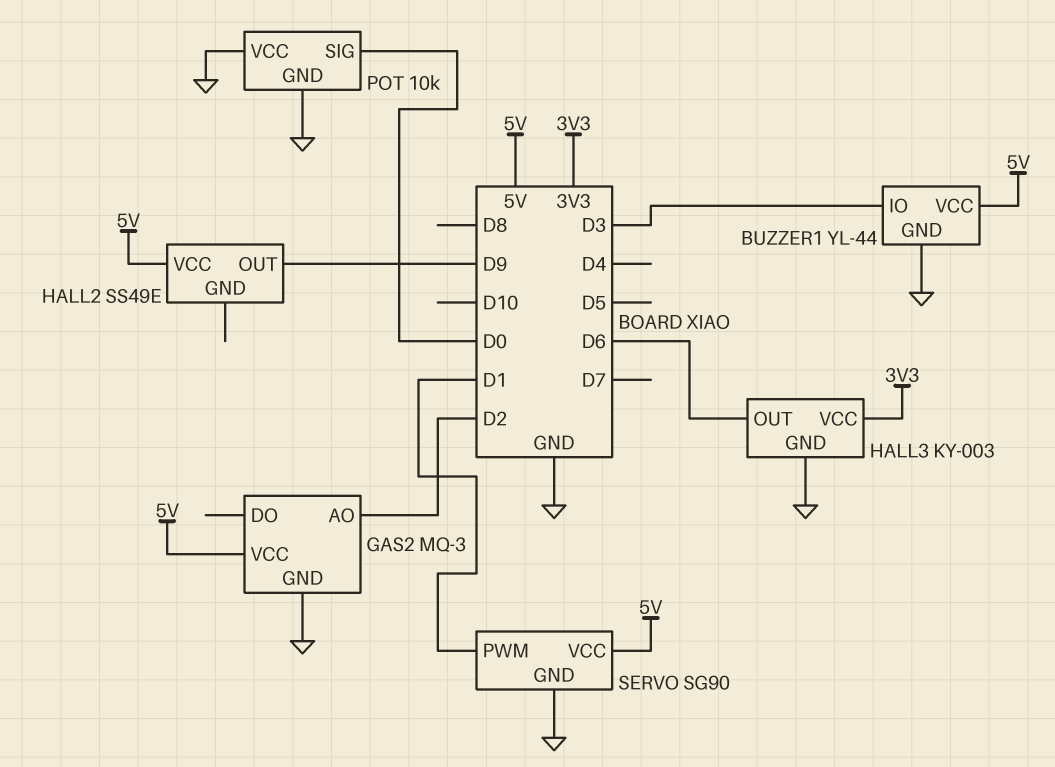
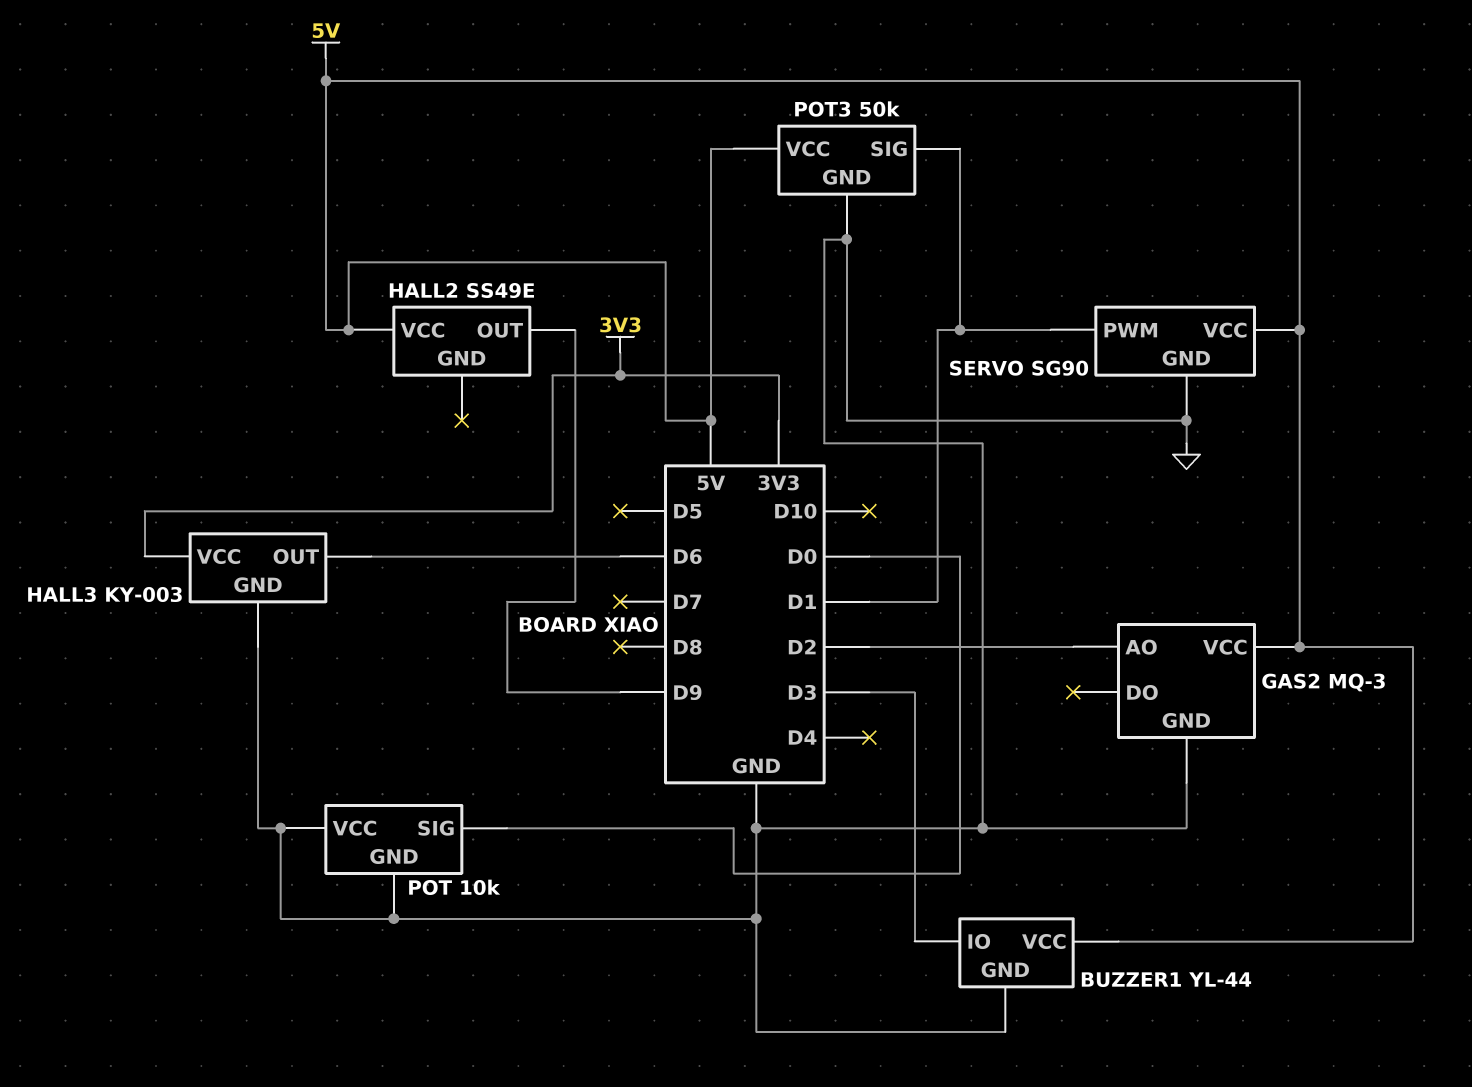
POT3: none -> 50k
POT3 pin GND: none -> GND
POT3 pin SIG: none -> D1
POT3 pin VCC: none -> 5V

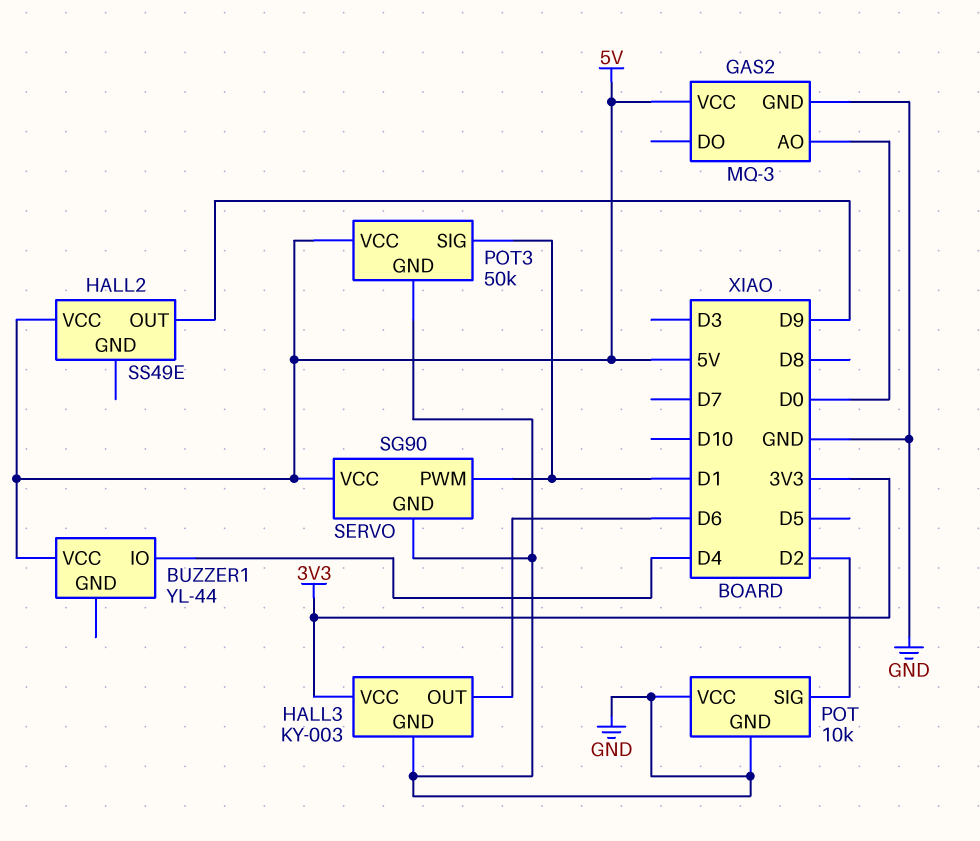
BUZZER1 pin GND: GND -> none
BUZZER1 pin IO: D3 -> D4
GAS2 pin AO: D2 -> D0
POT pin SIG: D0 -> D2

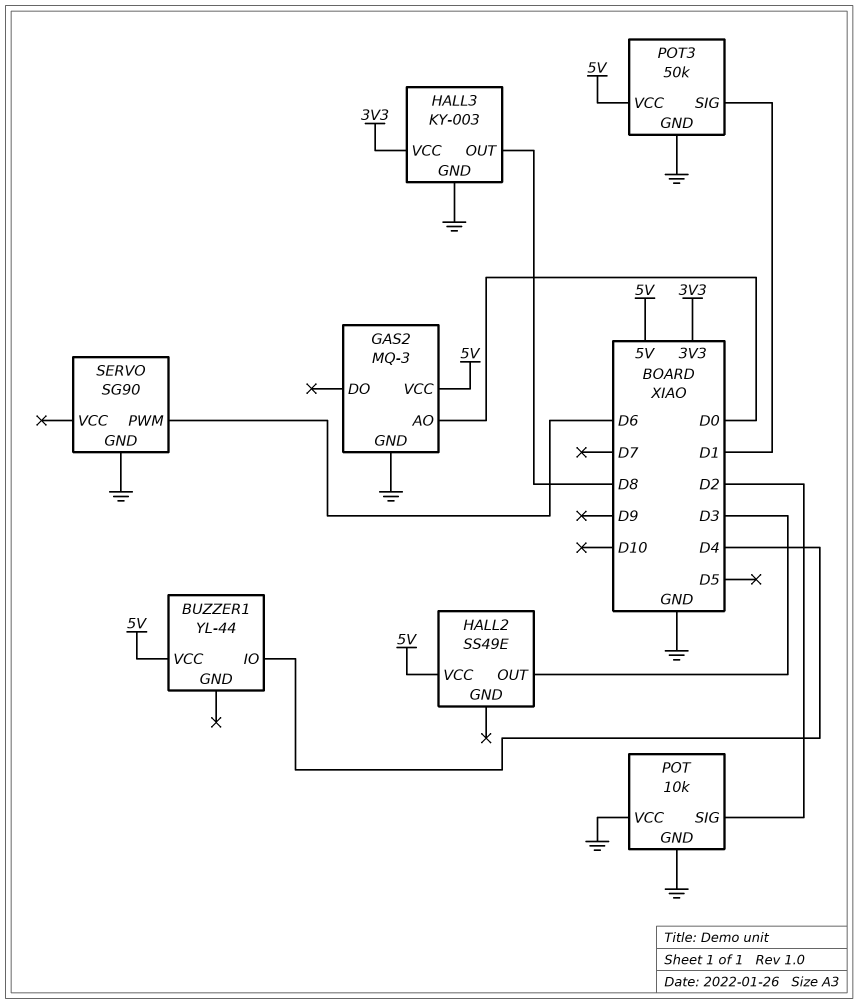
HALL2 pin OUT: D9 -> D3
HALL3 pin OUT: D6 -> D8
SERVO pin PWM: D1 -> D6
SERVO pin VCC: 5V -> none

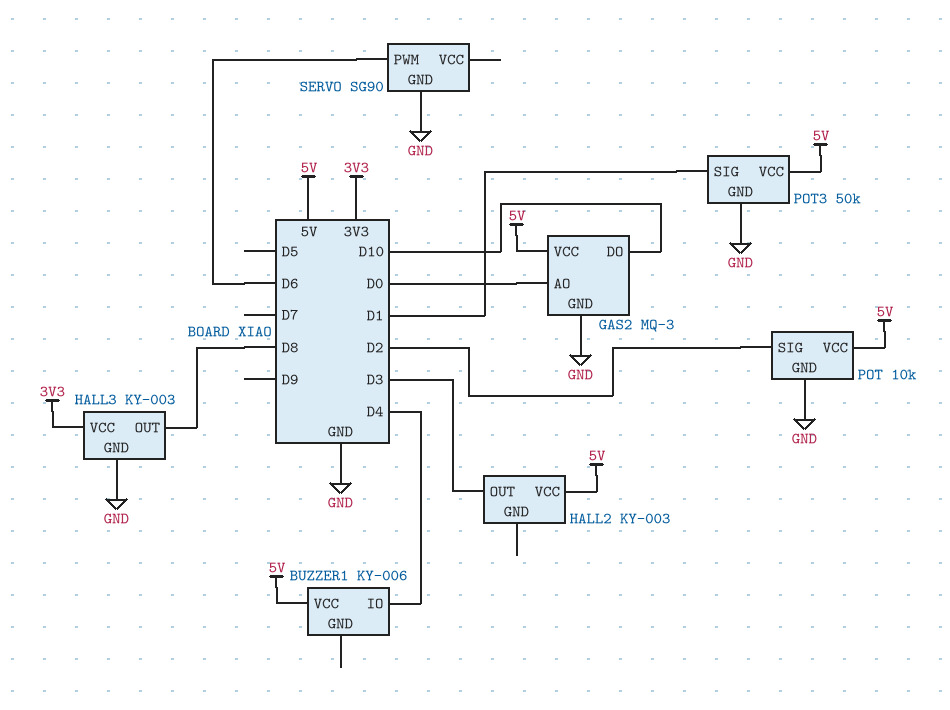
BUZZER1: YL-44 -> KY-006
GAS2 pin DO: none -> D10
HALL2: SS49E -> KY-003
POT pin VCC: GND -> 5V

